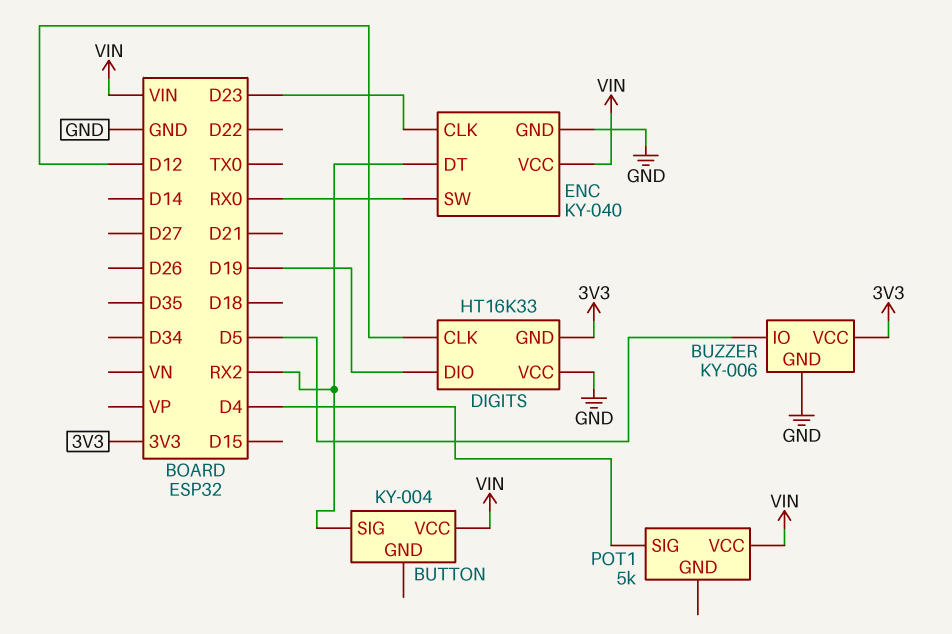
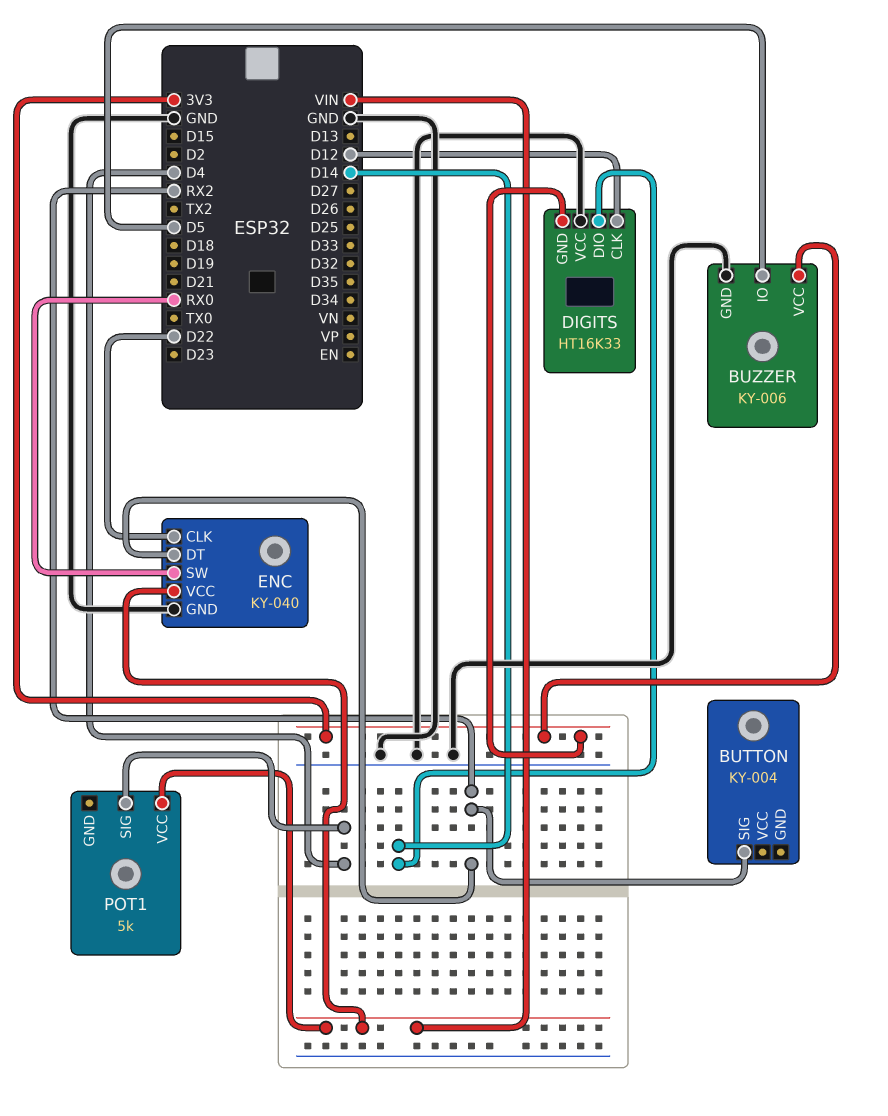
BUTTON pin VCC: VIN -> none
DIGITS pin DIO: D19 -> D14
ENC pin CLK: D23 -> D22

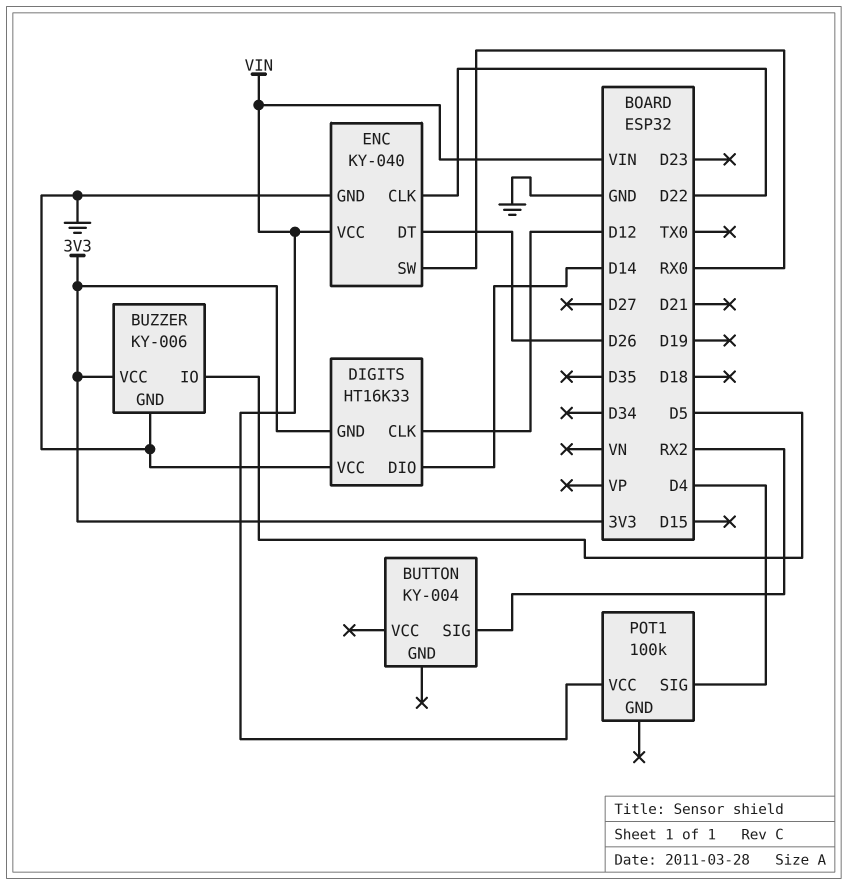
ENC pin DT: RX2 -> D26
POT1: 5k -> 100k

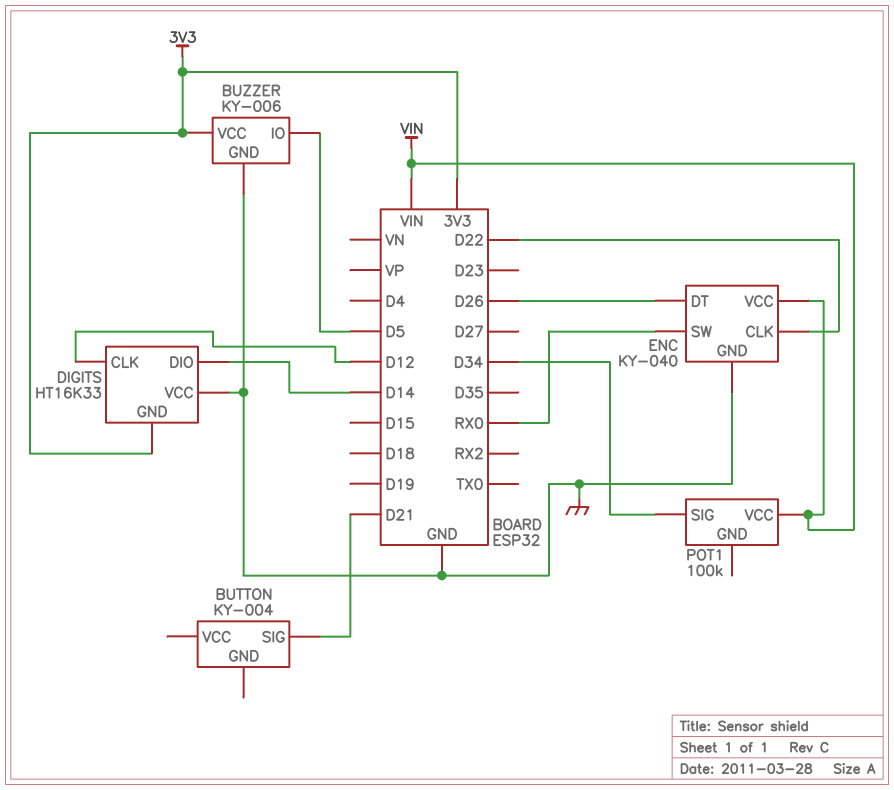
BUTTON pin SIG: RX2 -> D21
POT1 pin SIG: D4 -> D34

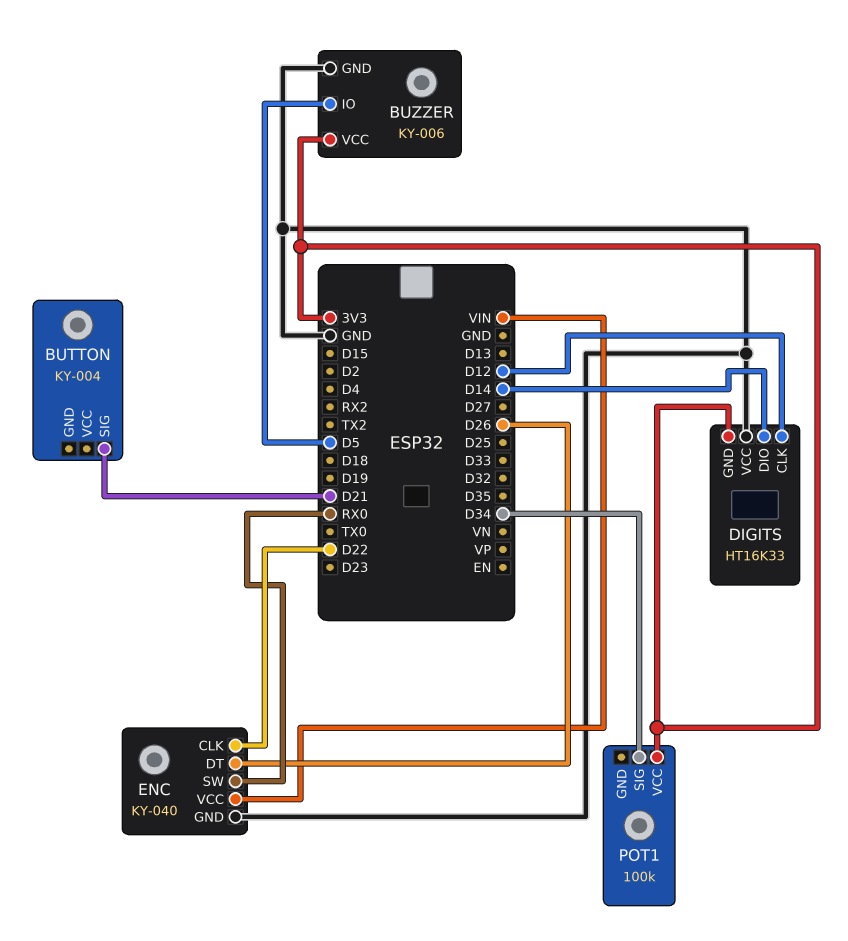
POT1 pin VCC: VIN -> 3V3

